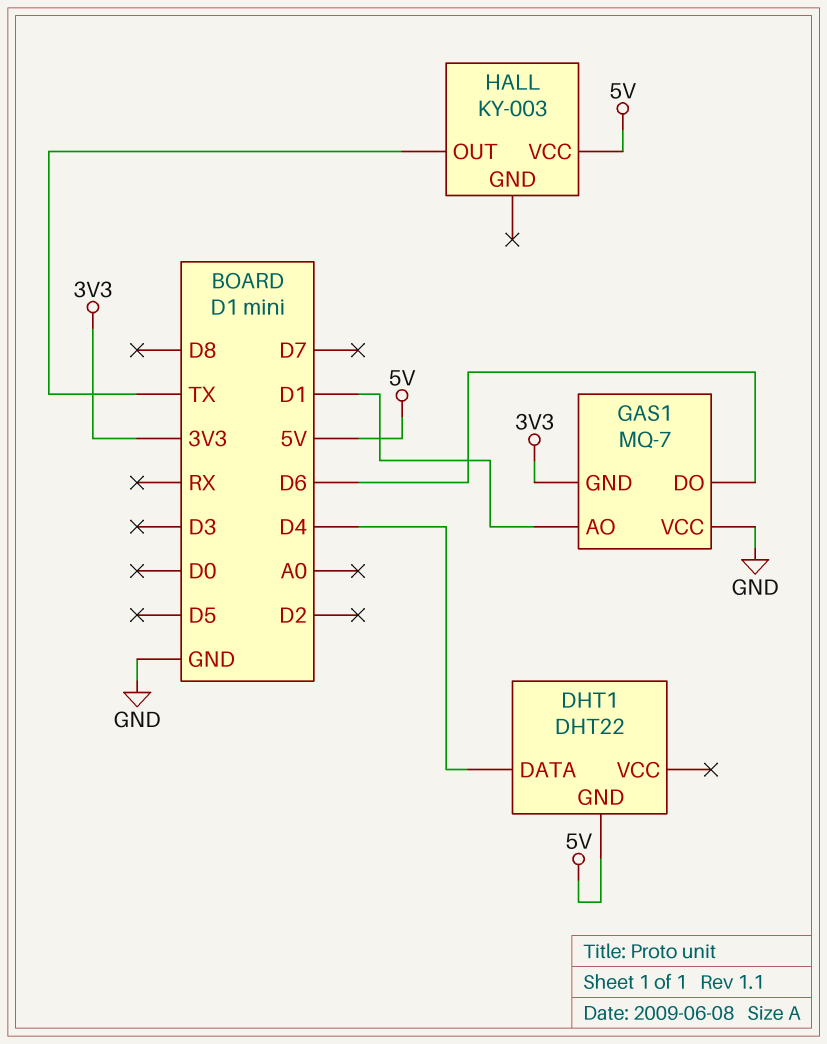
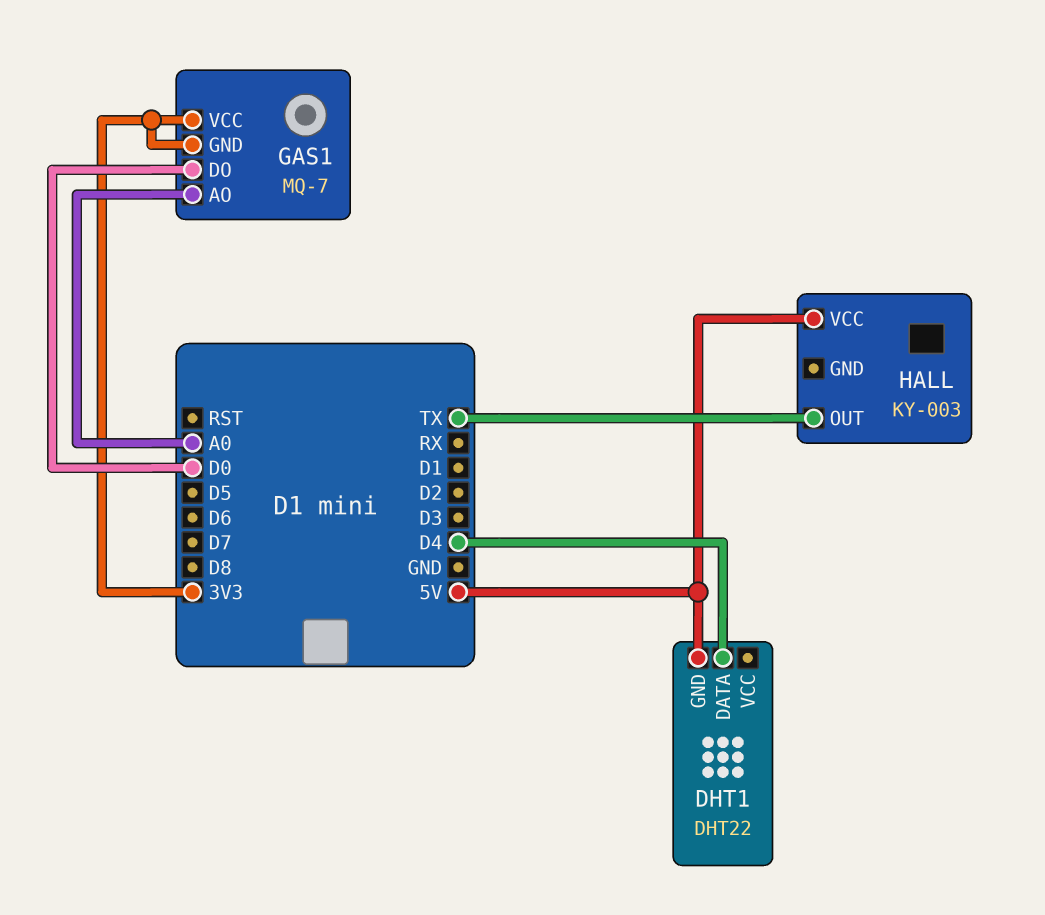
GAS1 pin AO: D1 -> A0
GAS1 pin DO: D6 -> D0
GAS1 pin VCC: GND -> 3V3

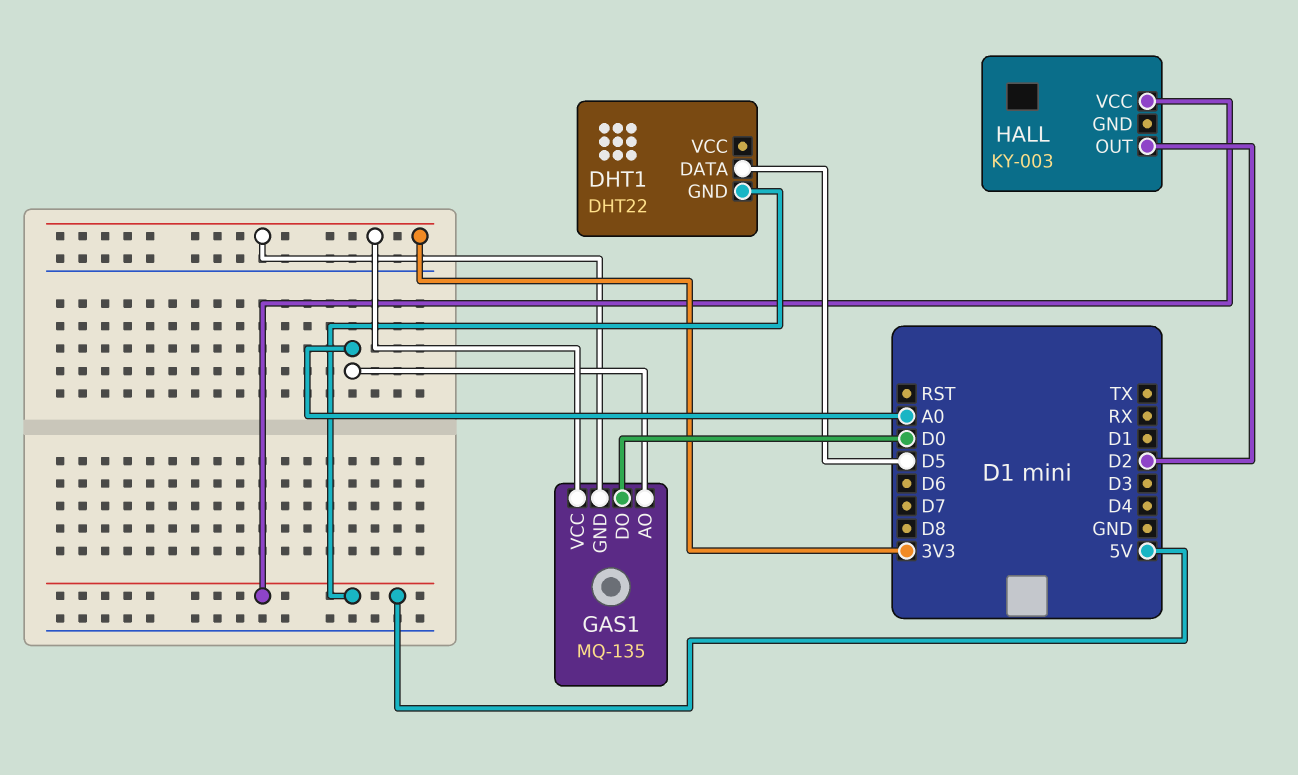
DHT1 pin DATA: D4 -> D5
GAS1: MQ-7 -> MQ-135
HALL pin OUT: TX -> D2

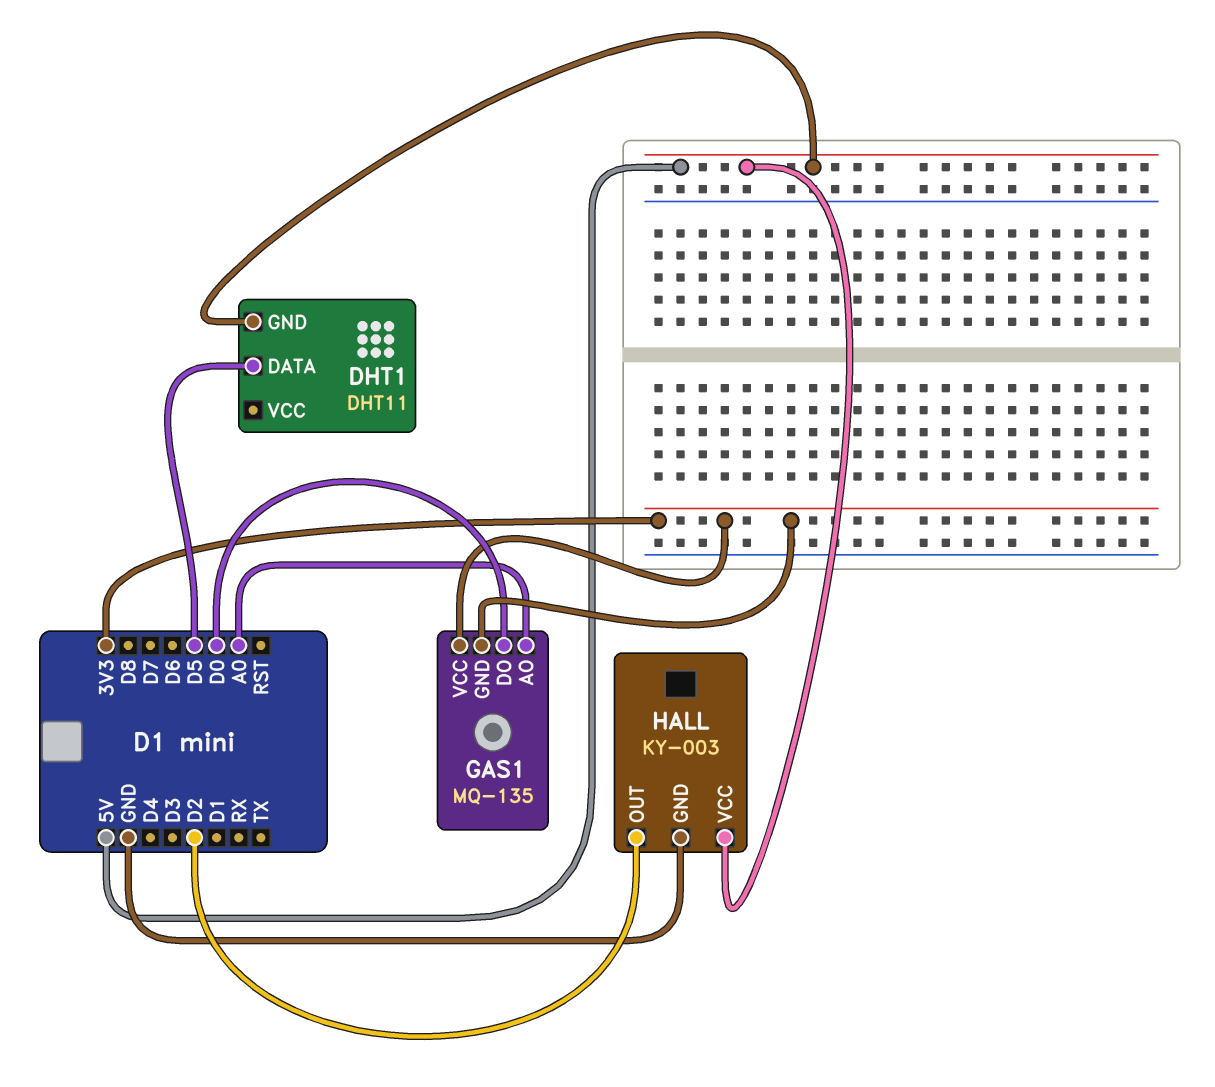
DHT1: DHT22 -> DHT11
HALL pin GND: none -> GND

